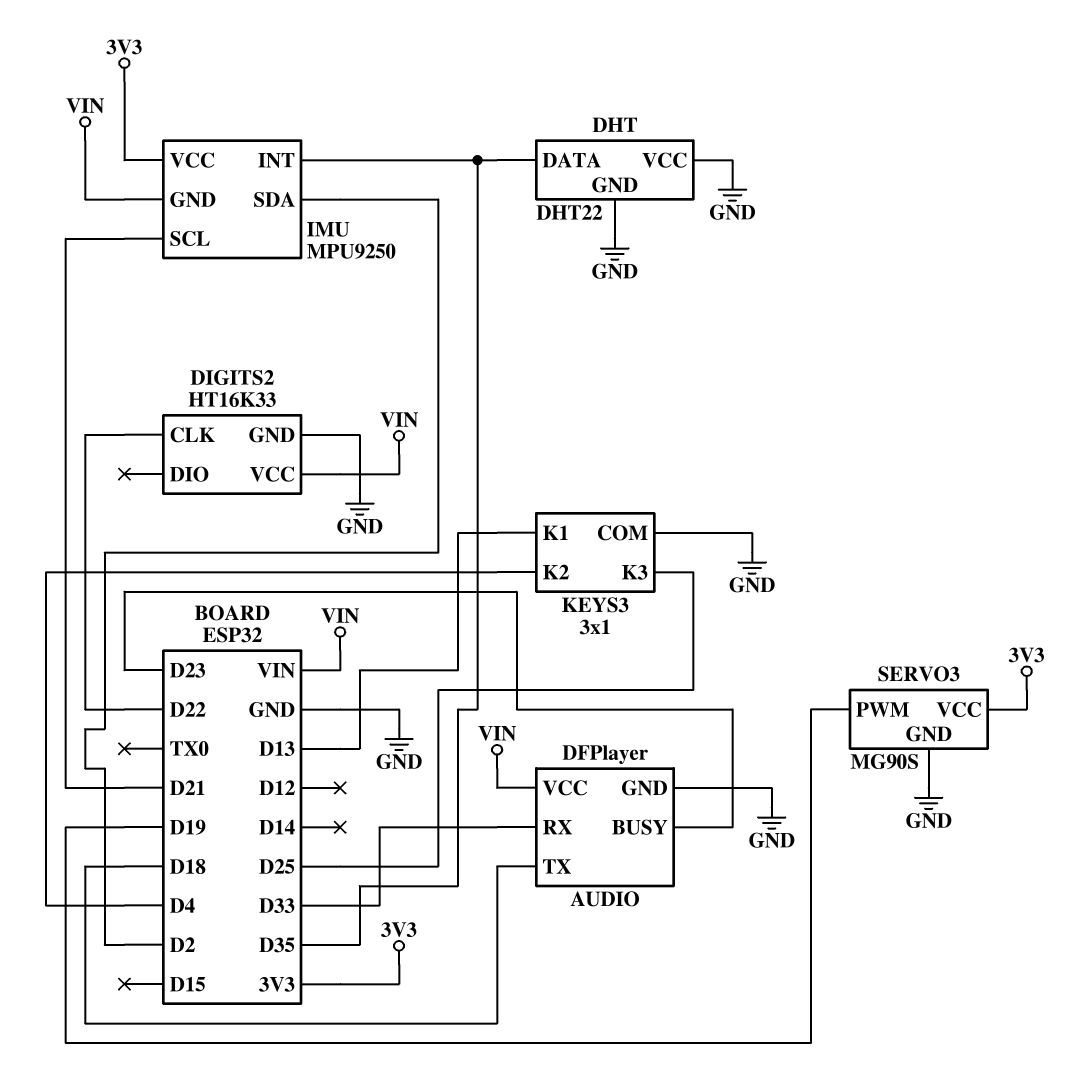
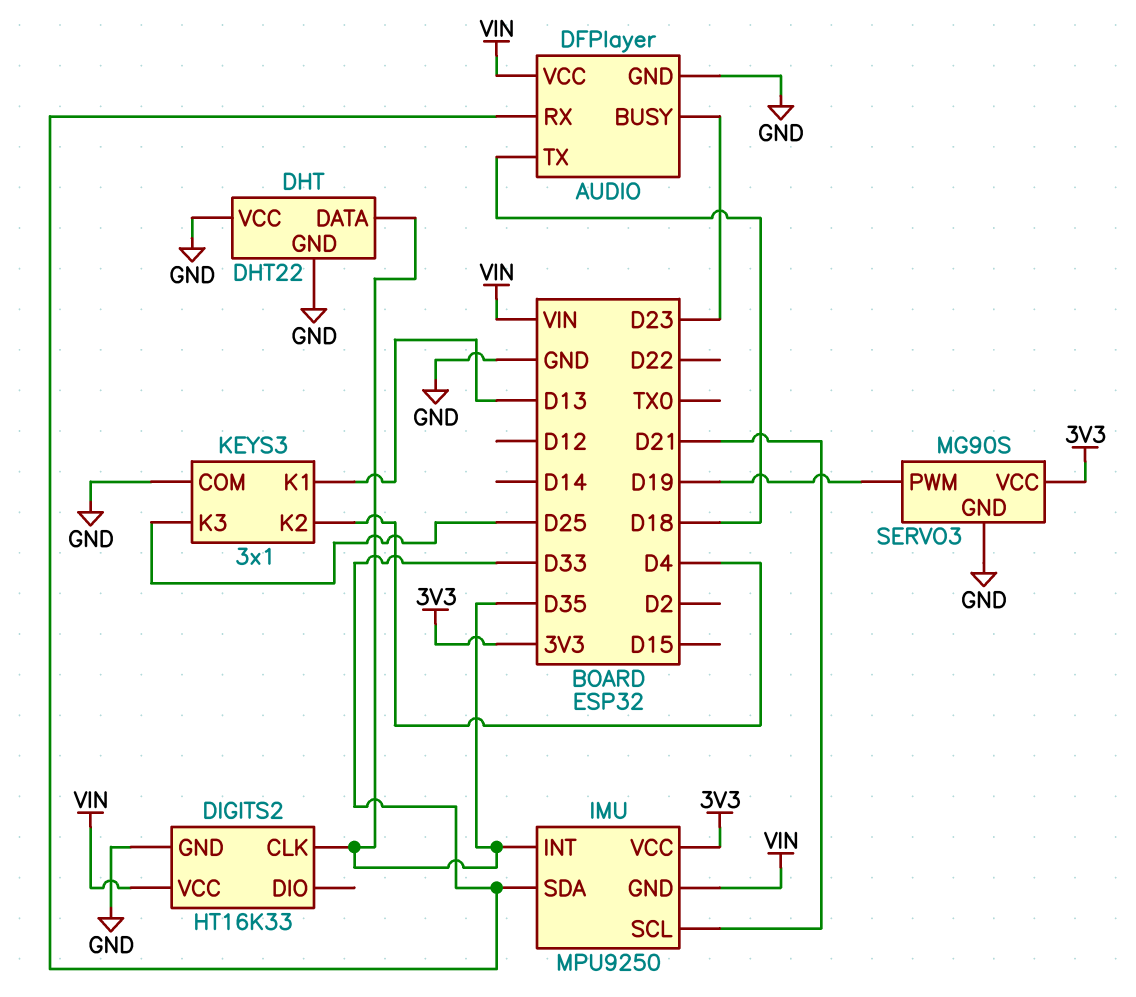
DIGITS2 pin CLK: D22 -> D35
IMU pin SDA: D2 -> D33

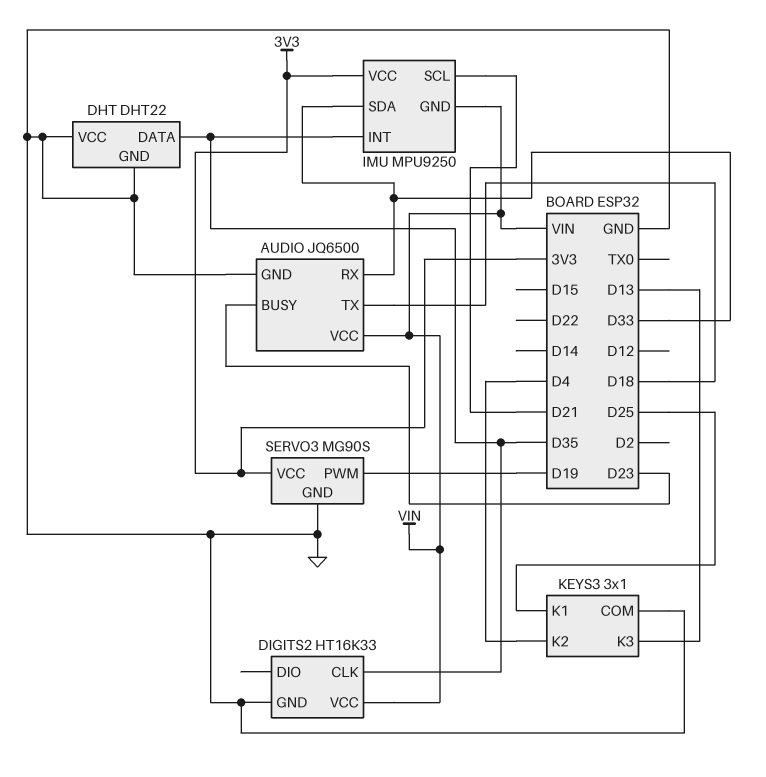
AUDIO: DFPlayer -> JQ6500
KEYS3 pin K1: D13 -> D25
KEYS3 pin K3: D25 -> D13

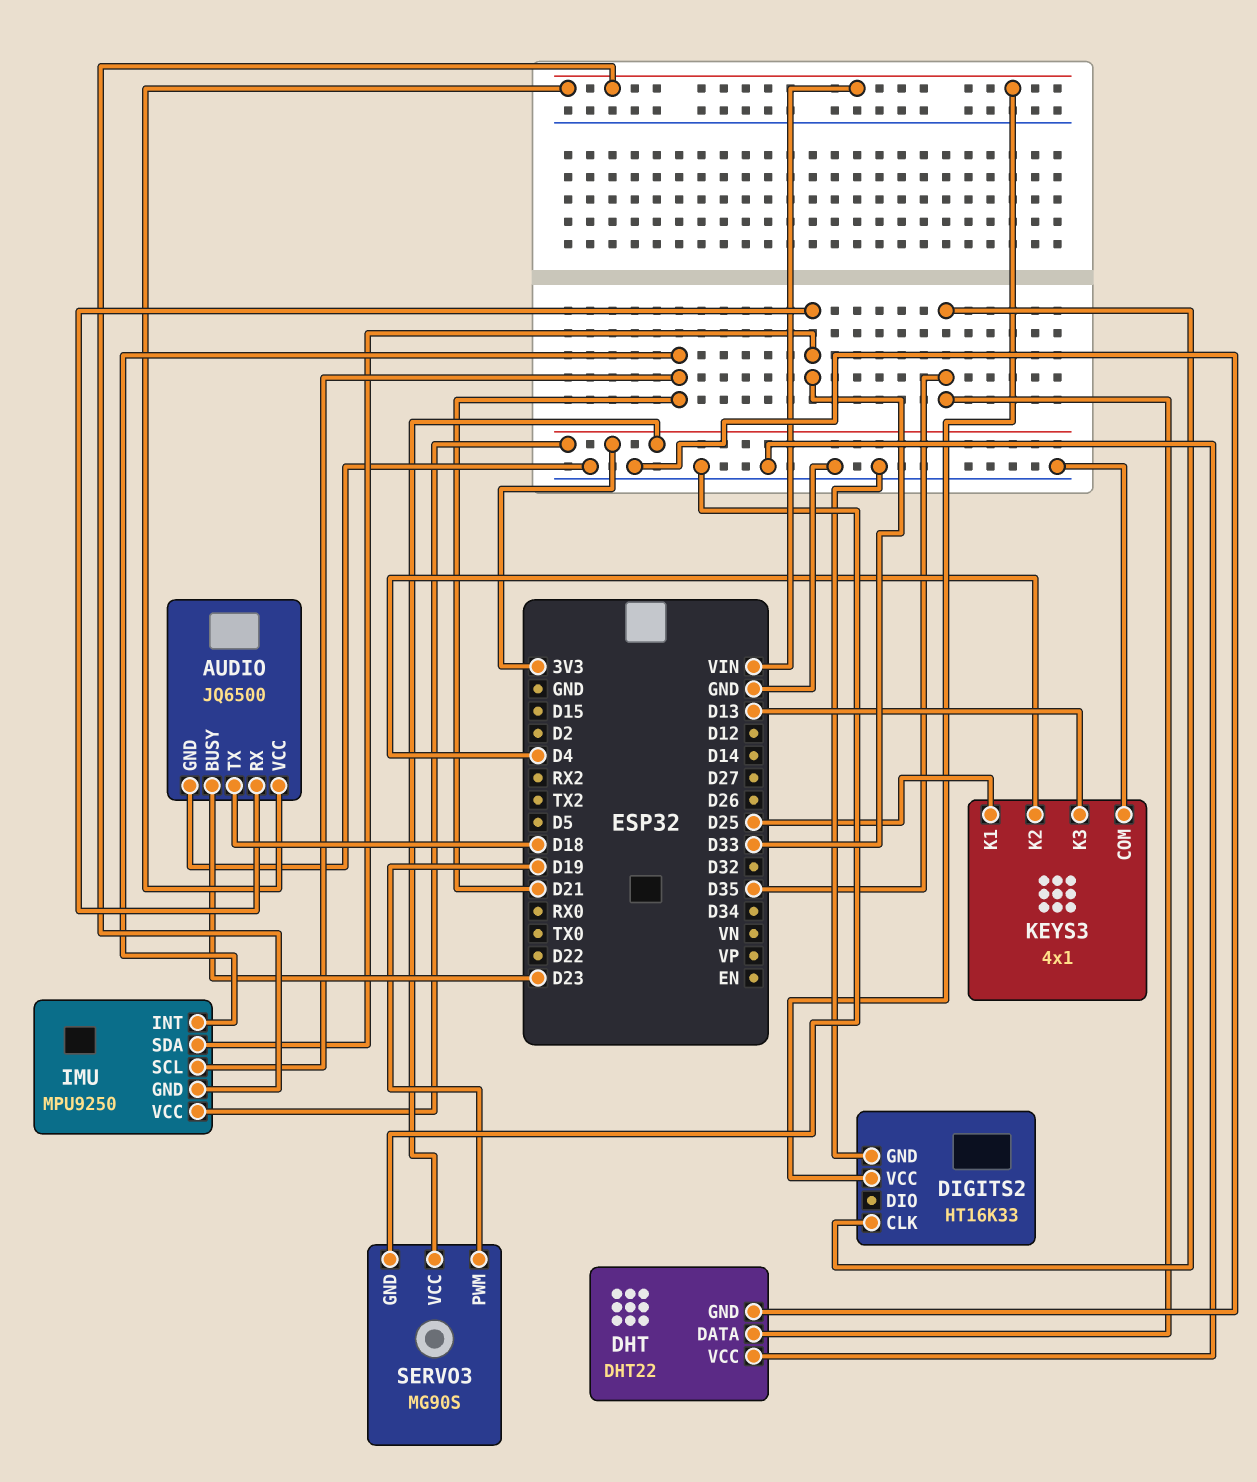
IMU pin INT: D35 -> D21
KEYS3: 3x1 -> 4x1

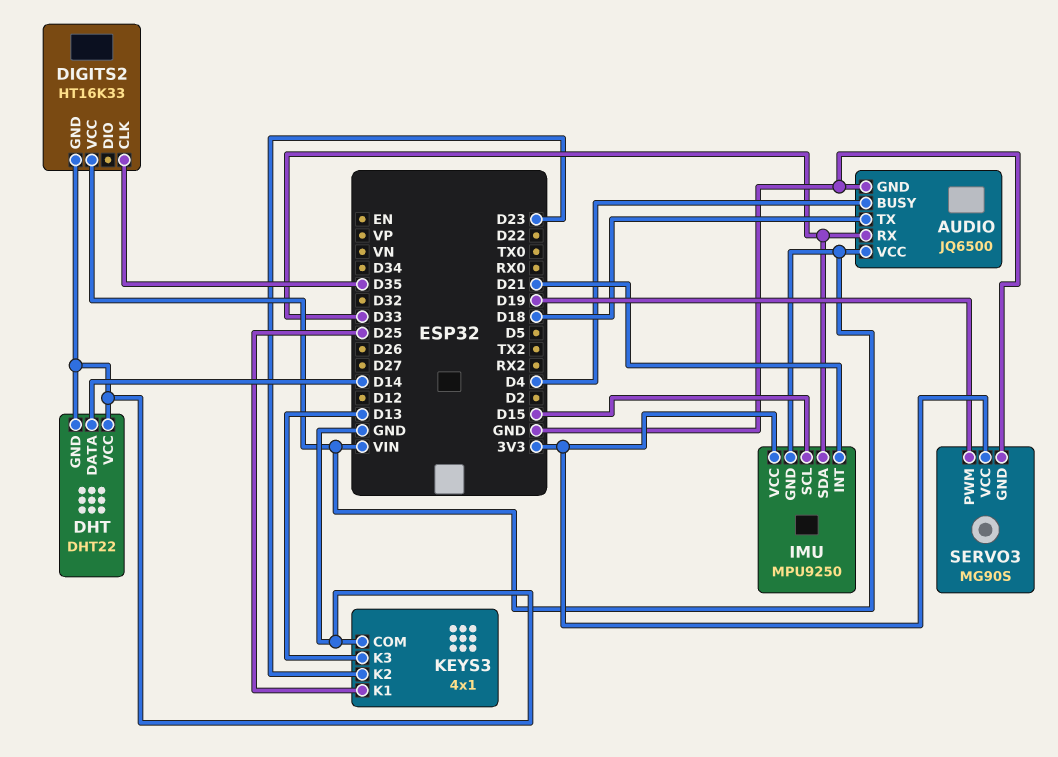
AUDIO pin BUSY: D23 -> D4
DHT pin DATA: D35 -> D14
IMU pin SCL: D21 -> D15
KEYS3 pin K2: D4 -> D23

